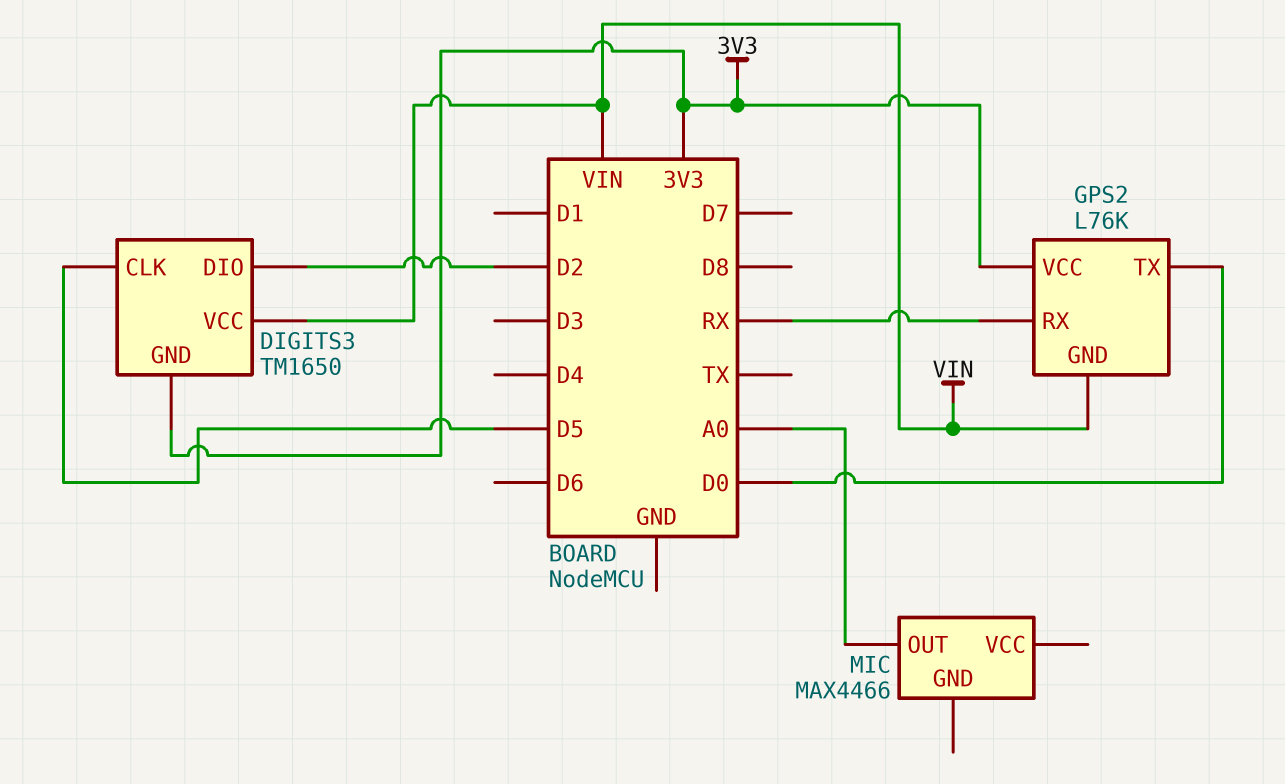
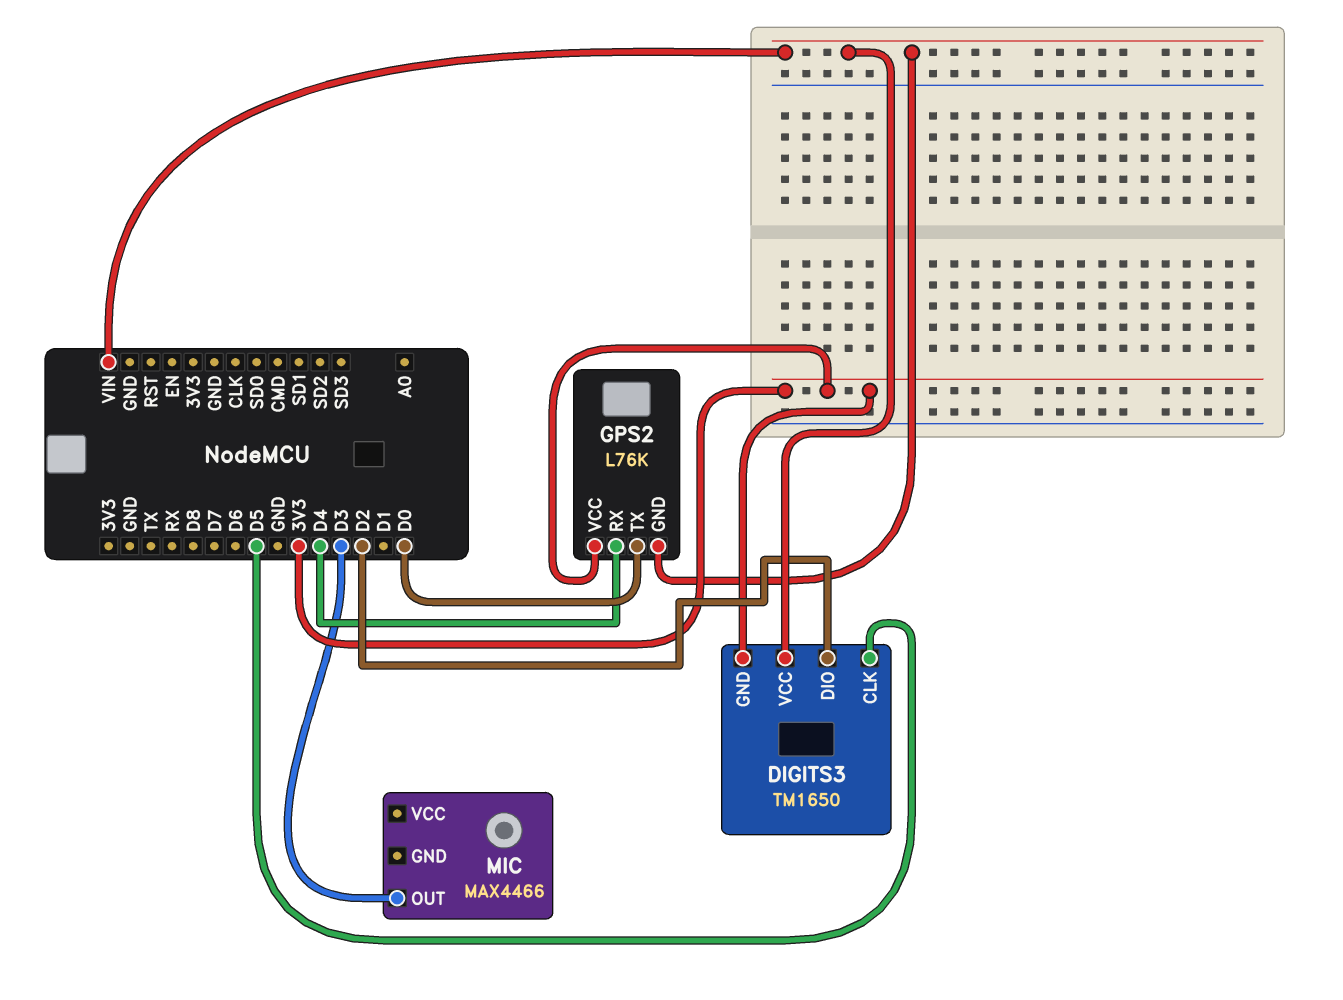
GPS2 pin RX: RX -> D4
MIC pin OUT: A0 -> D3

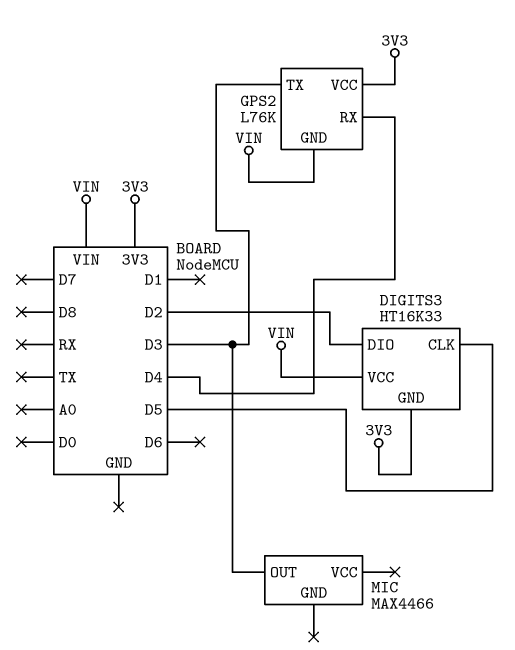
DIGITS3: TM1650 -> HT16K33
GPS2 pin TX: D0 -> D3

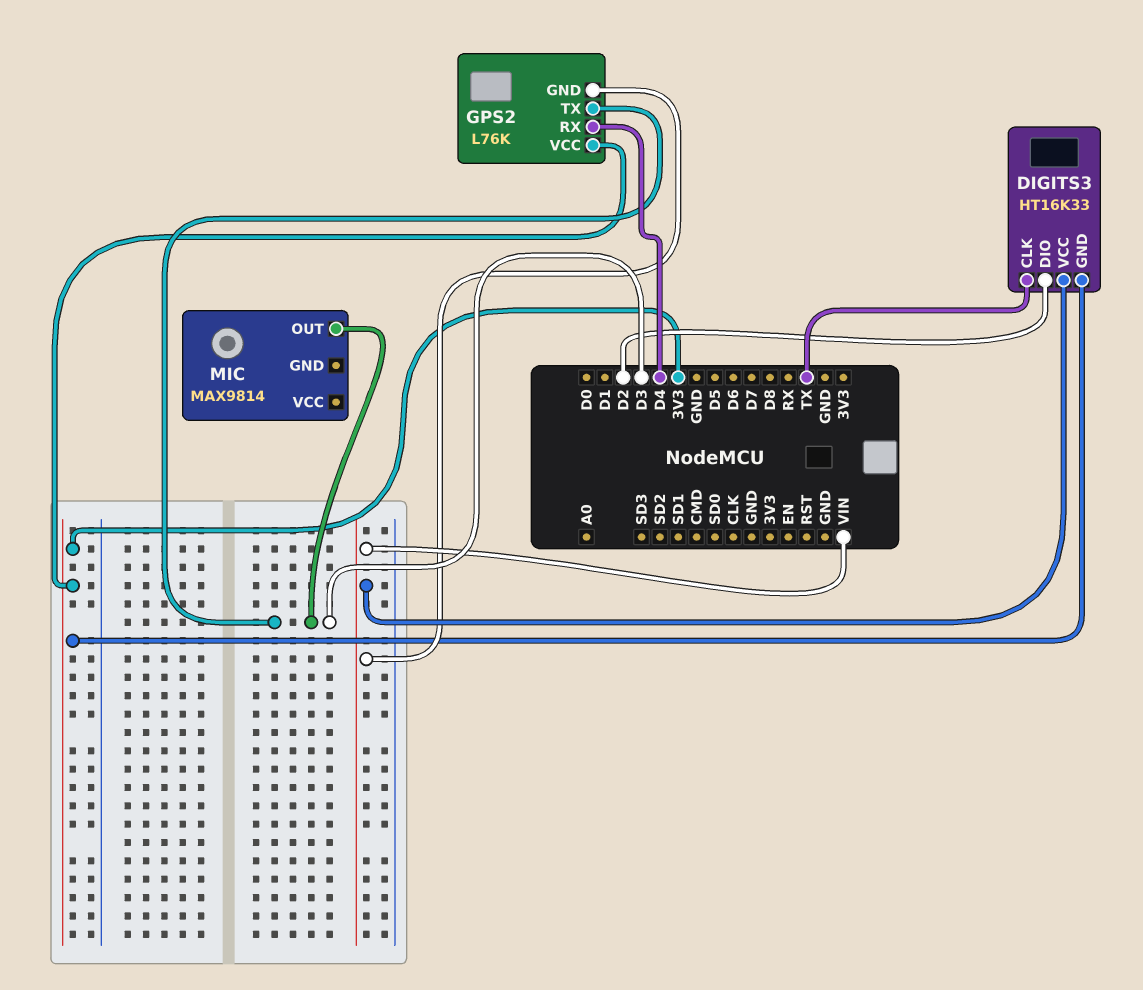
DIGITS3 pin CLK: D5 -> TX
MIC: MAX4466 -> MAX9814

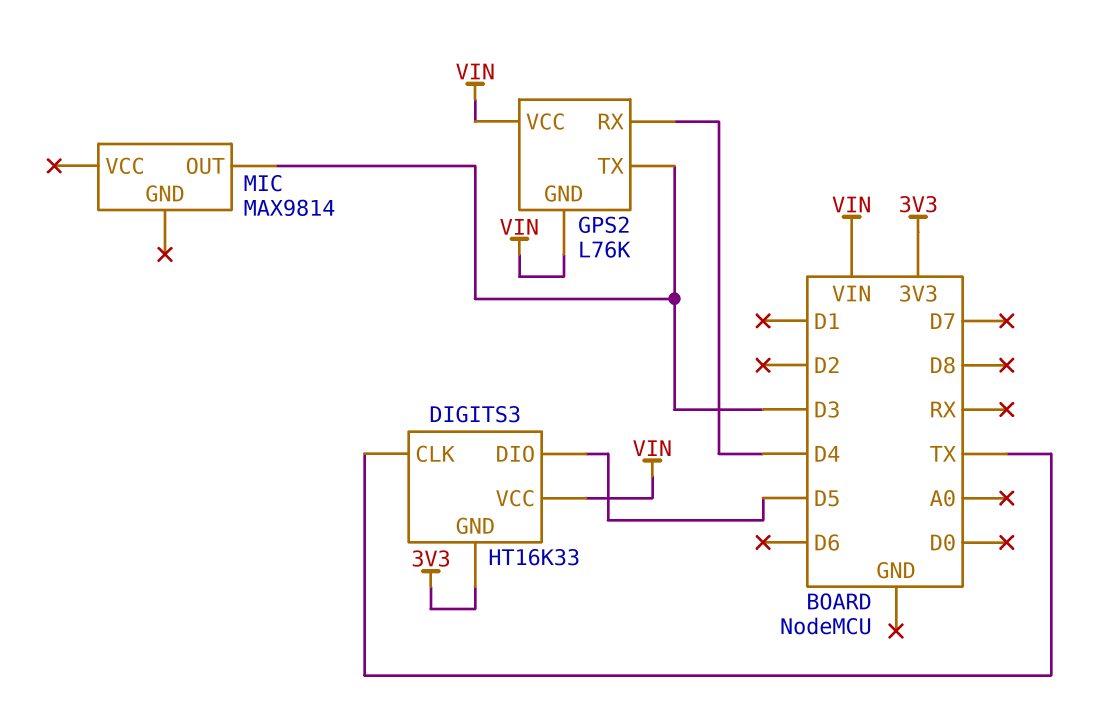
DIGITS3 pin DIO: D2 -> D5
GPS2 pin VCC: 3V3 -> VIN

